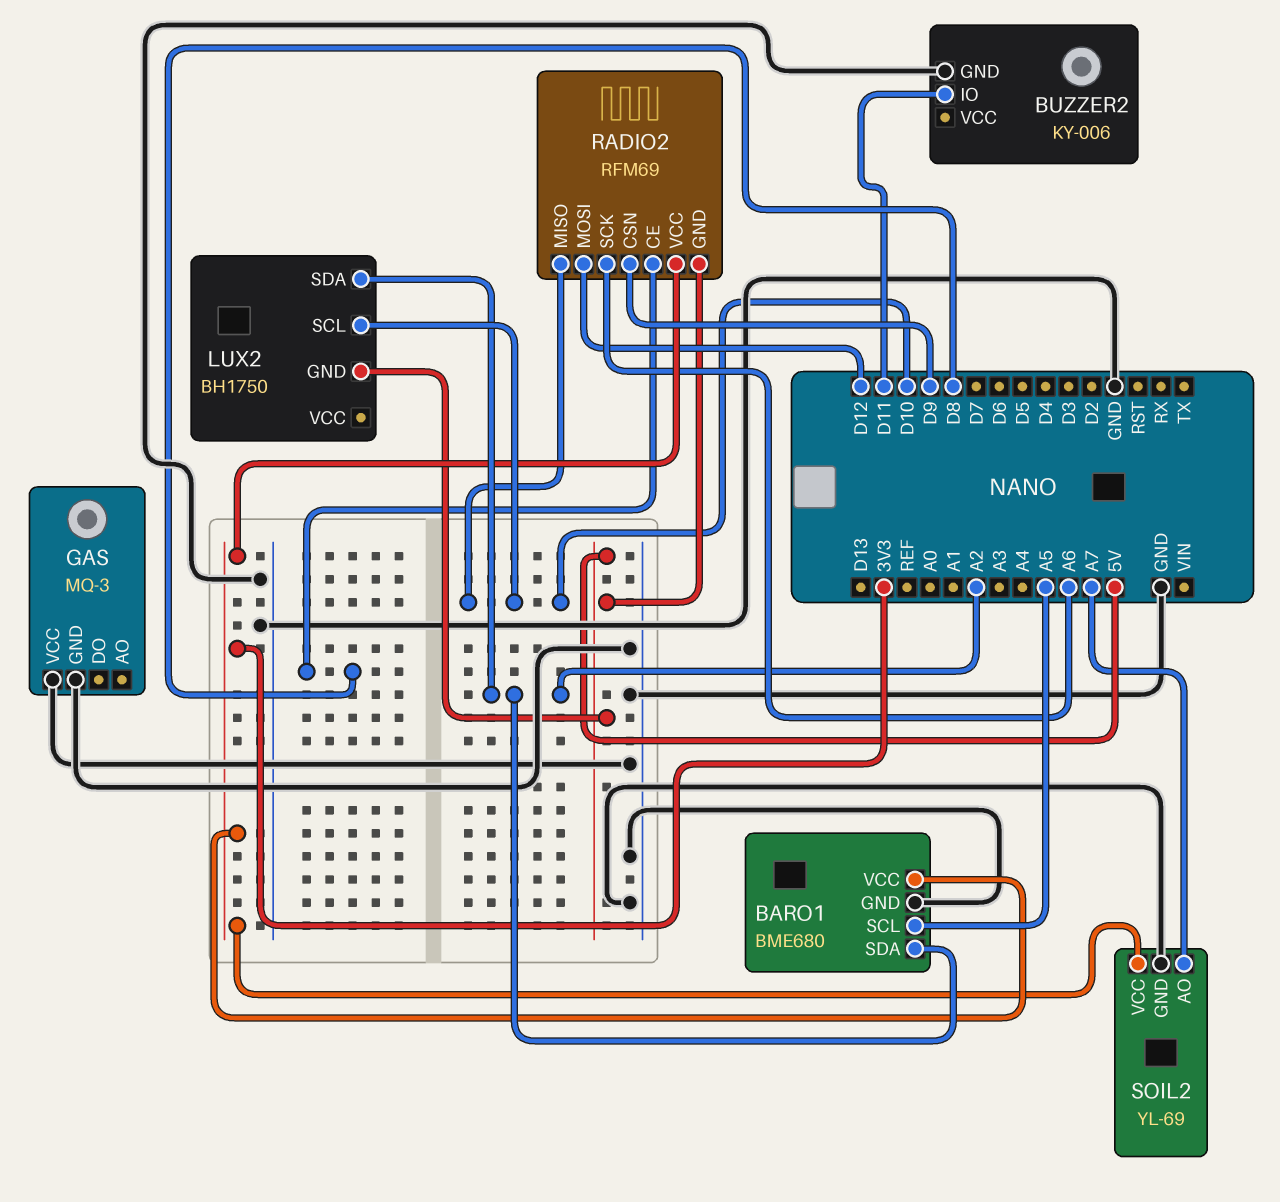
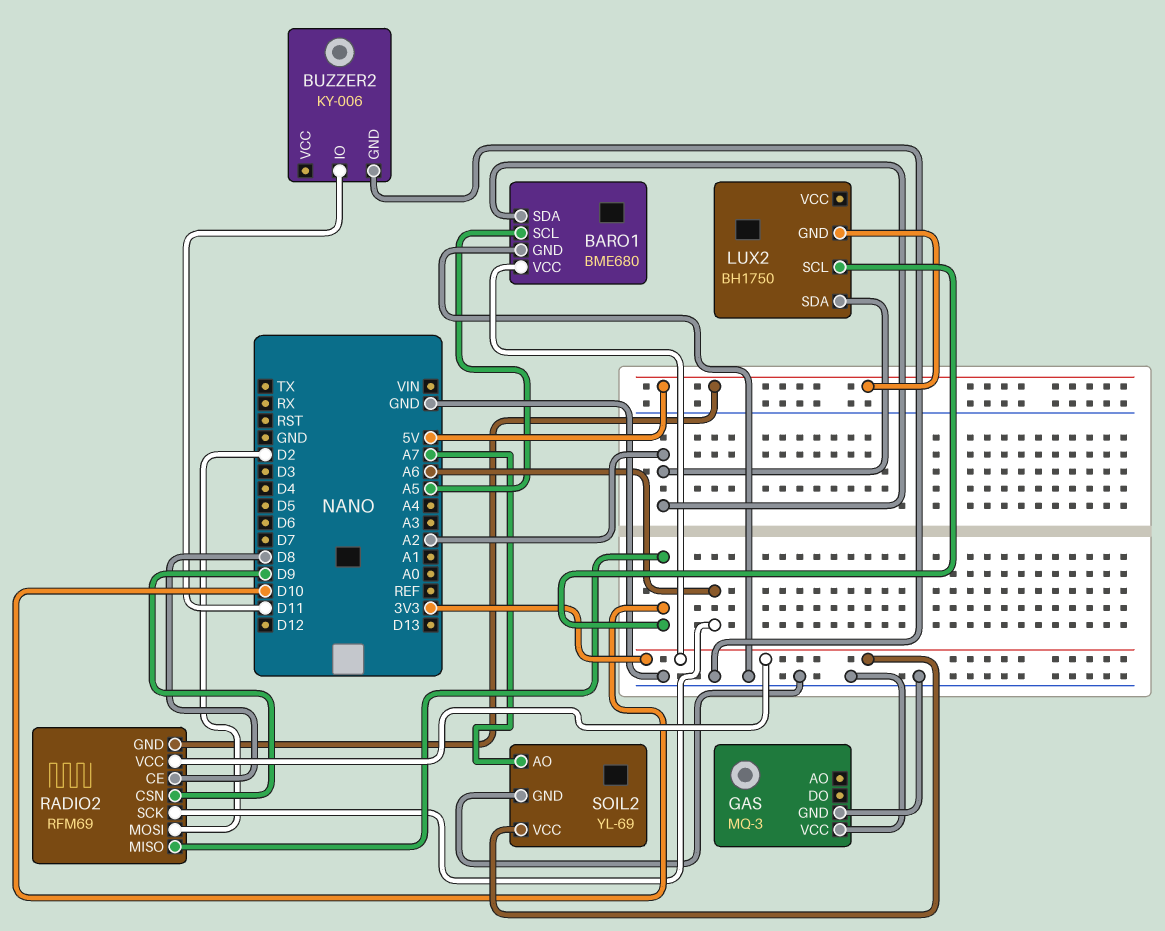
RADIO2 pin MOSI: D12 -> D2

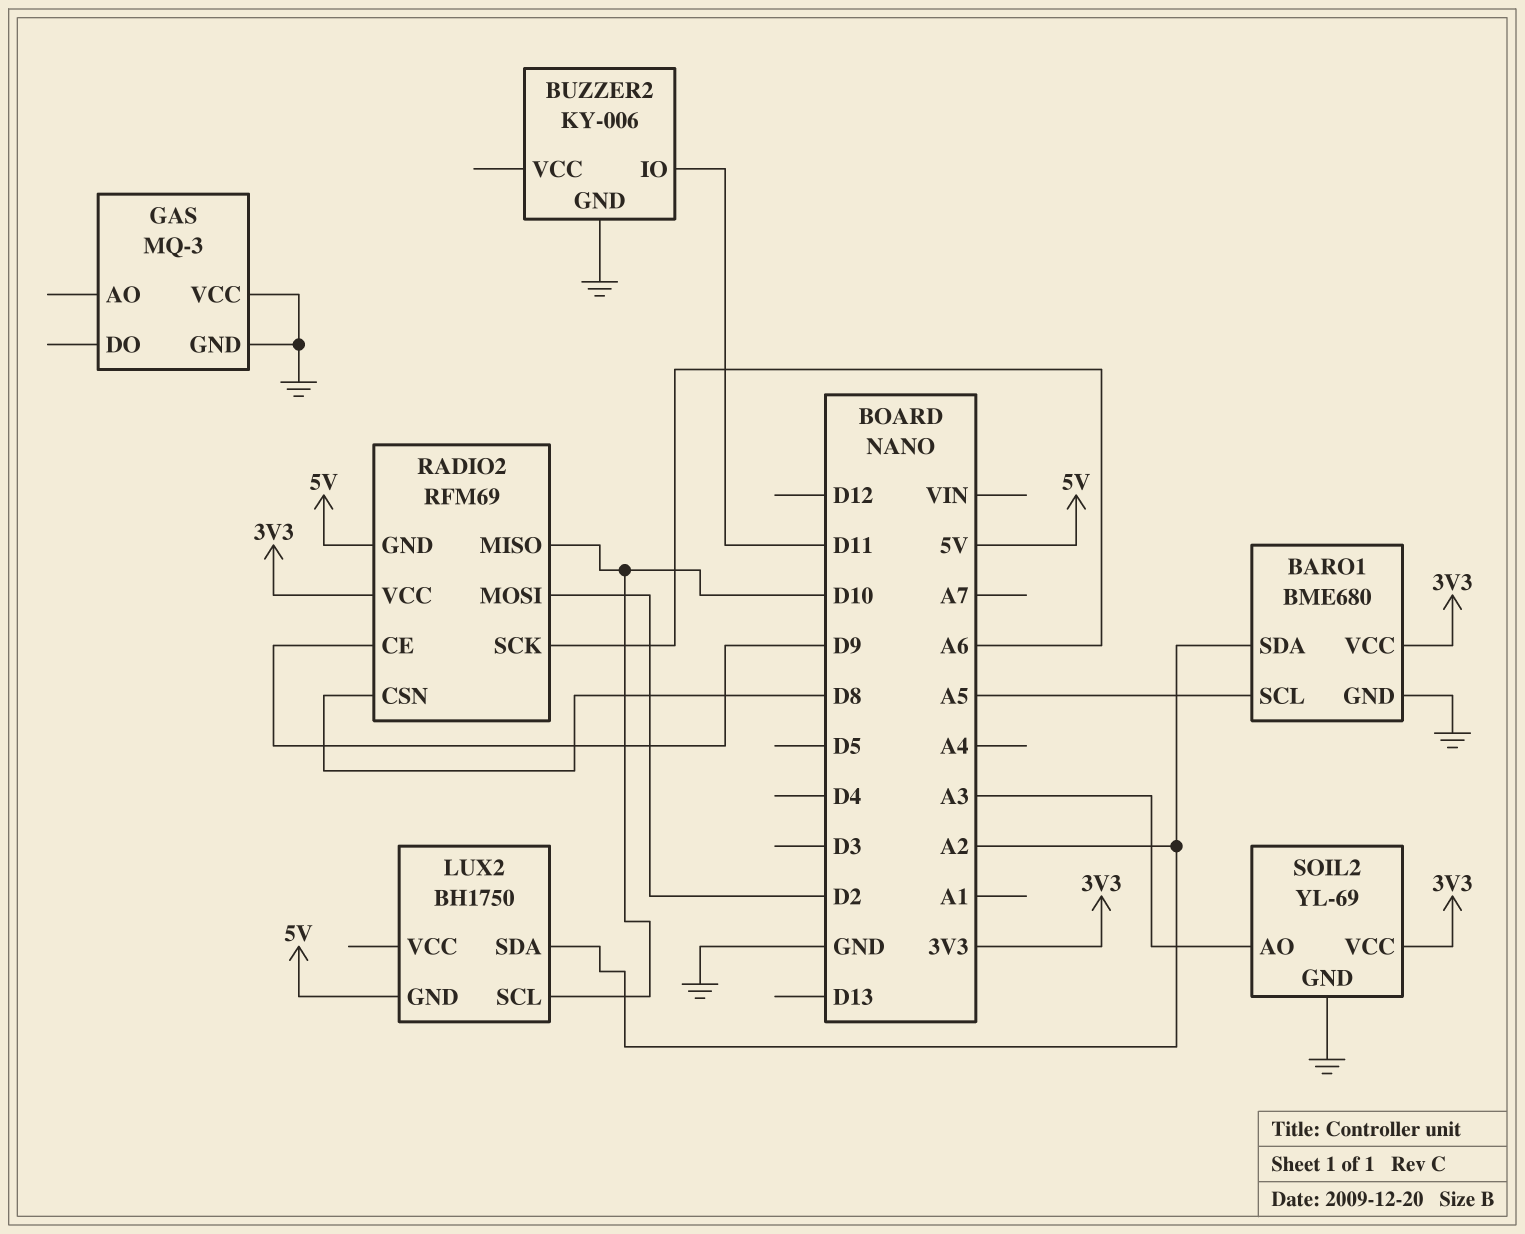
RADIO2 pin CE: D8 -> D9
RADIO2 pin CSN: D9 -> D8
SOIL2 pin AO: A7 -> A3

